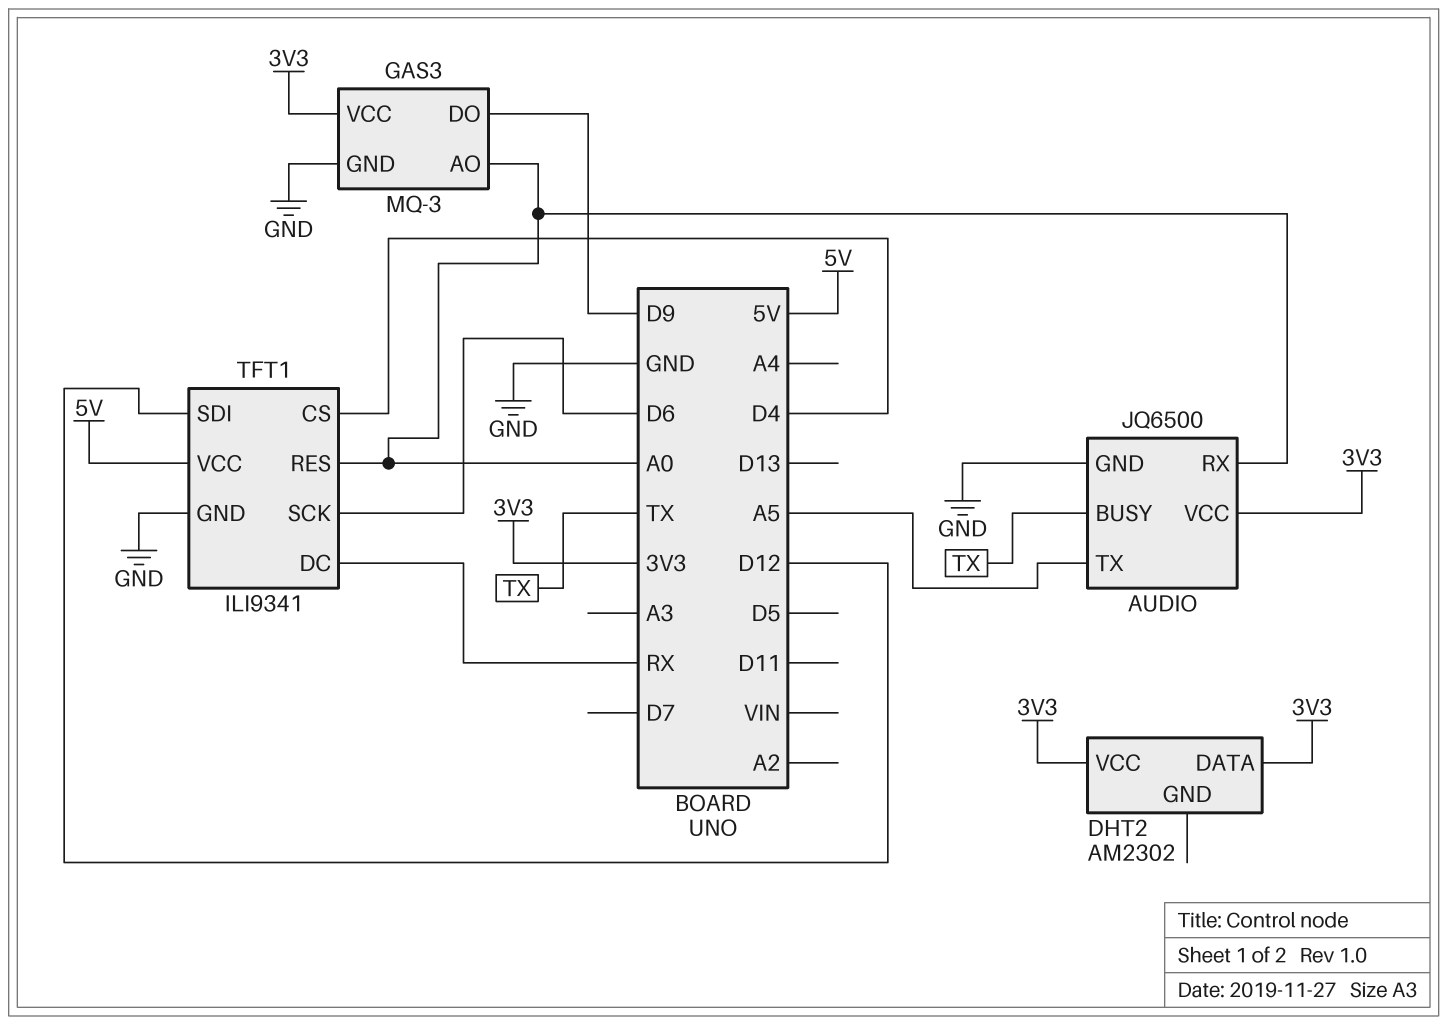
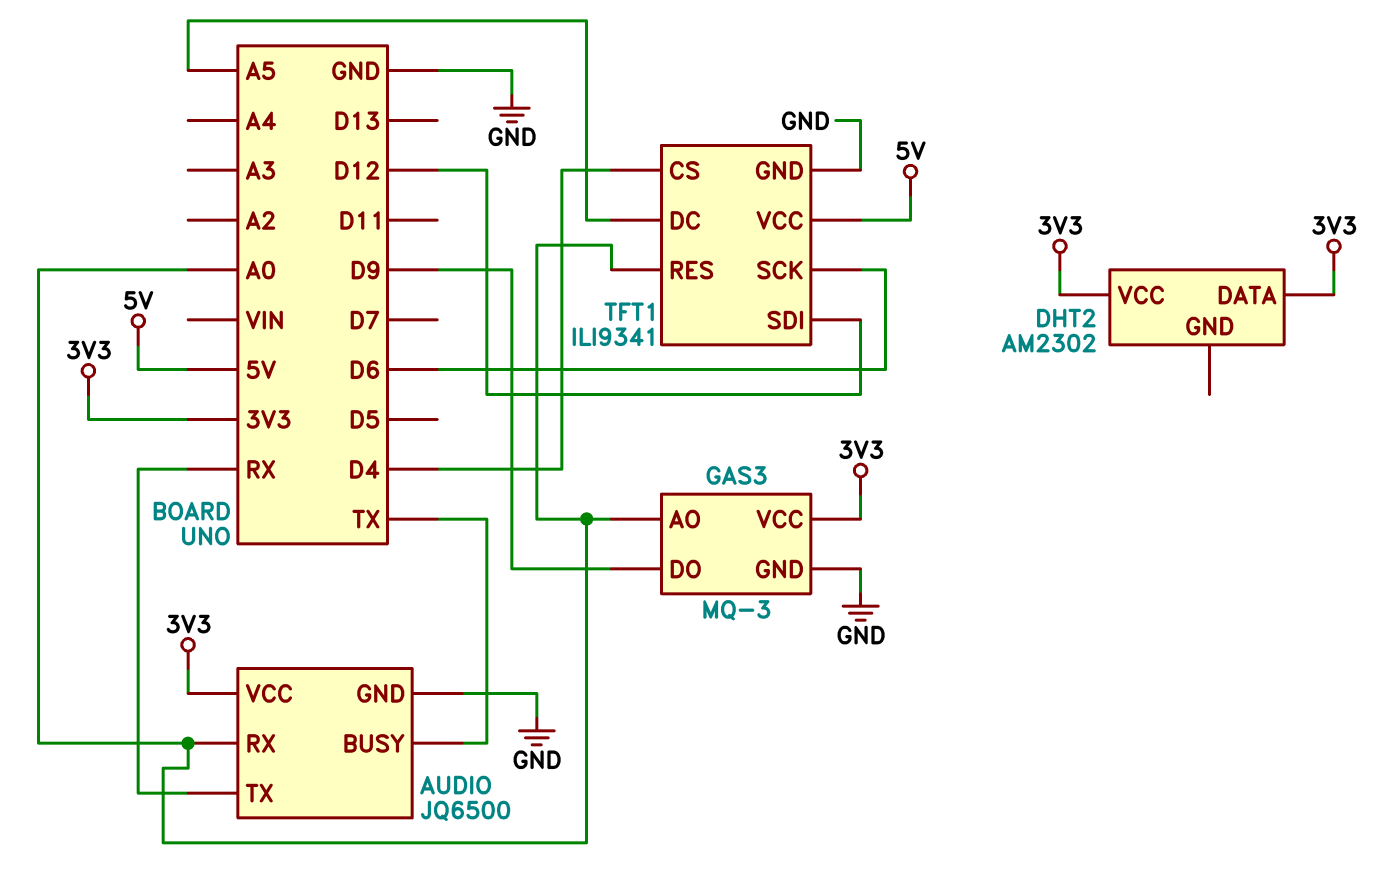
AUDIO pin TX: A5 -> RX
TFT1 pin DC: RX -> A5

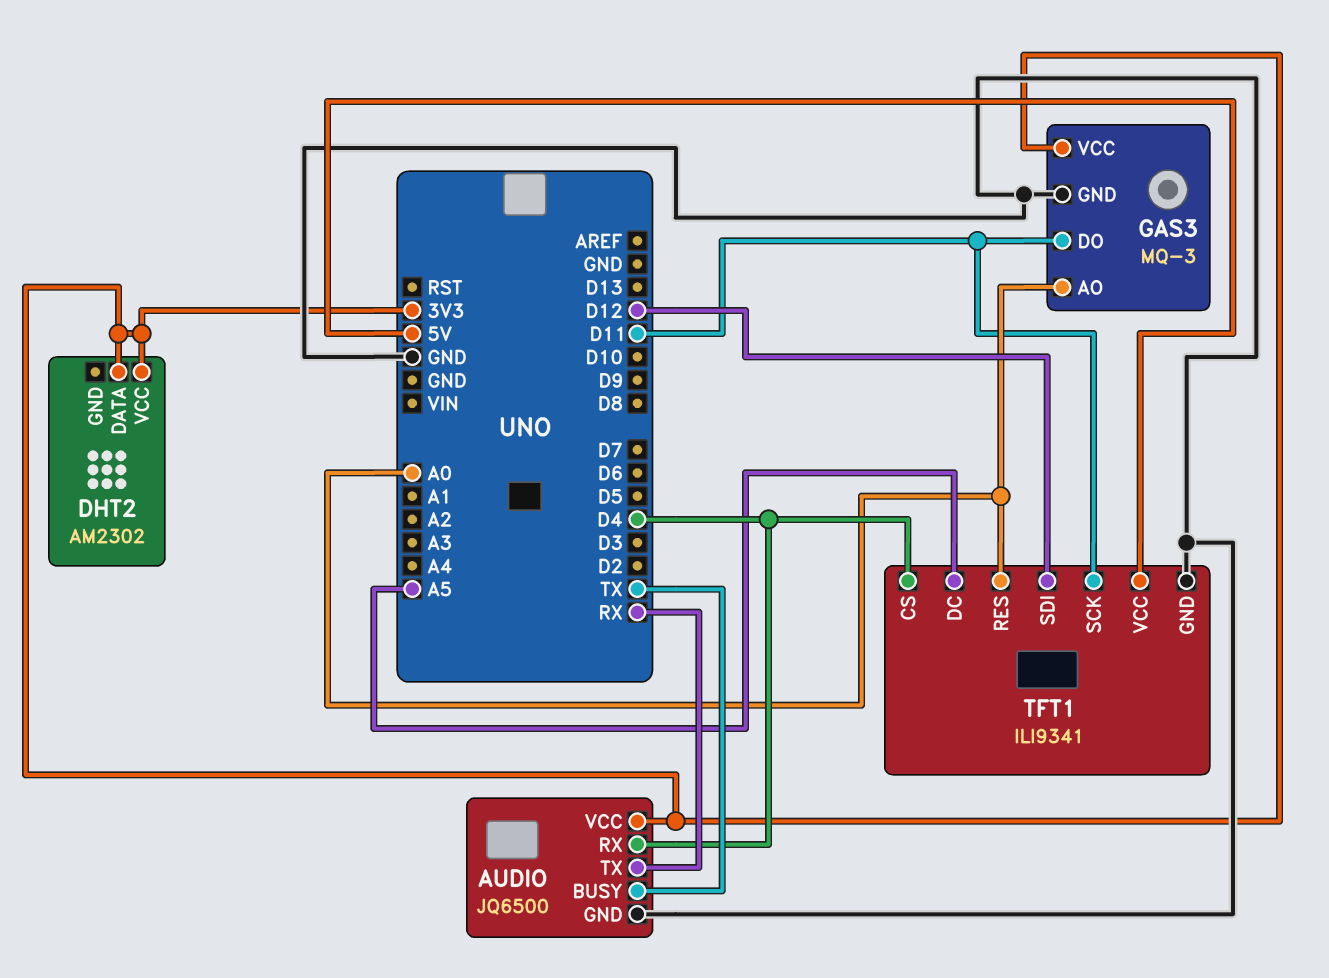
AUDIO pin RX: A0 -> D4
GAS3 pin DO: D9 -> D11
TFT1 pin SCK: D6 -> D11

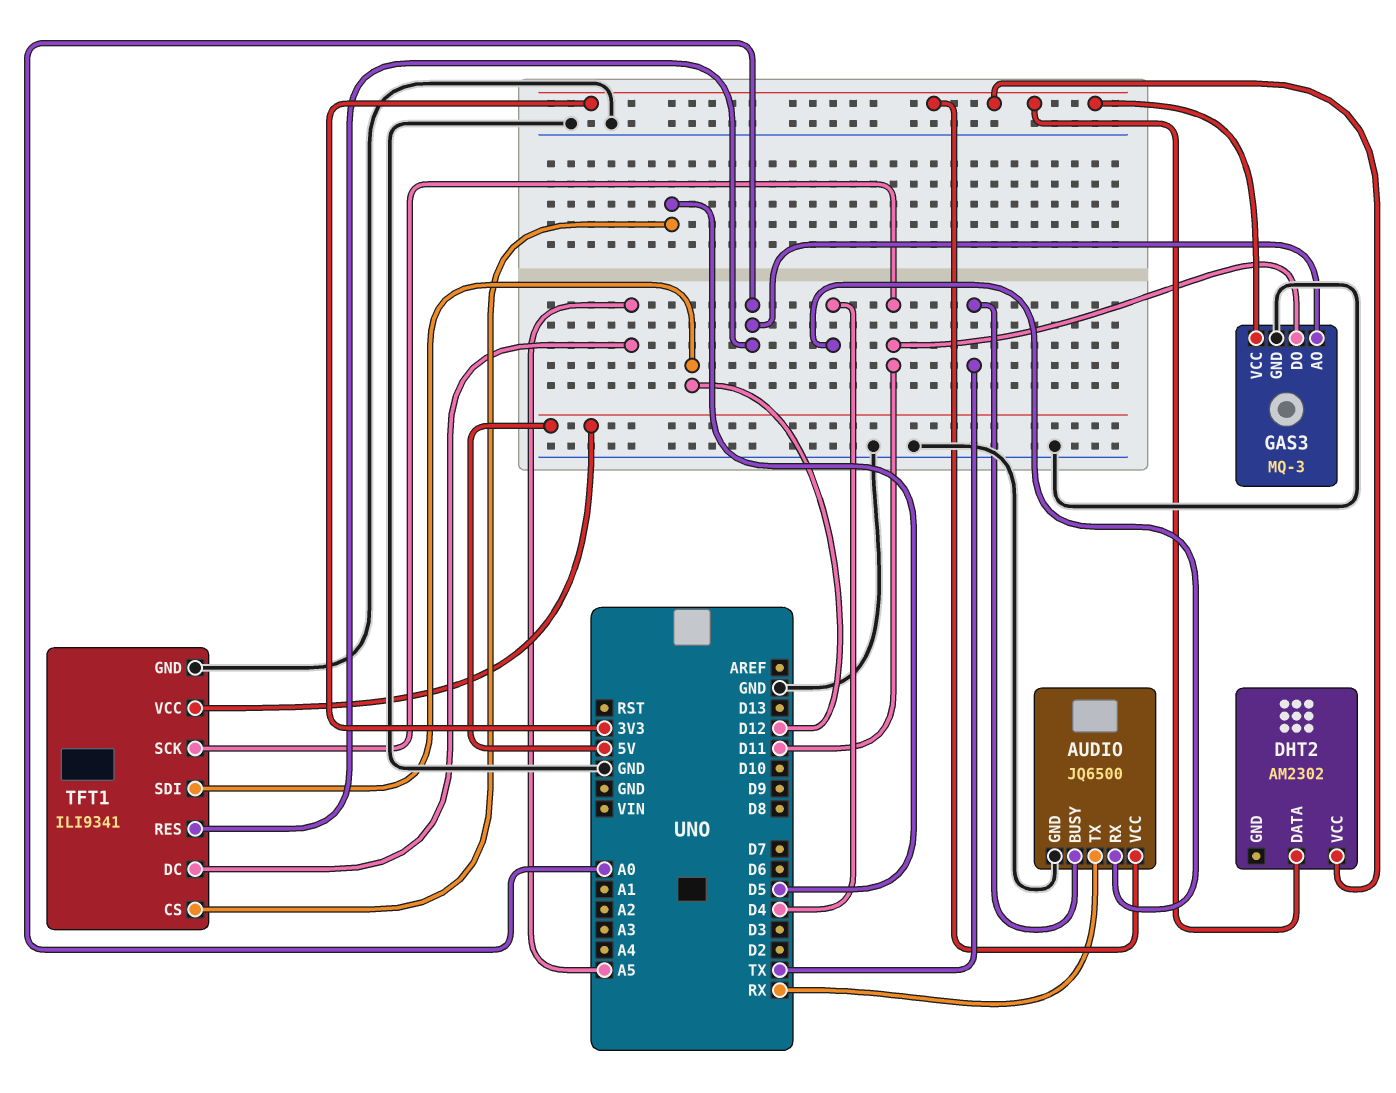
TFT1 pin CS: D4 -> D5

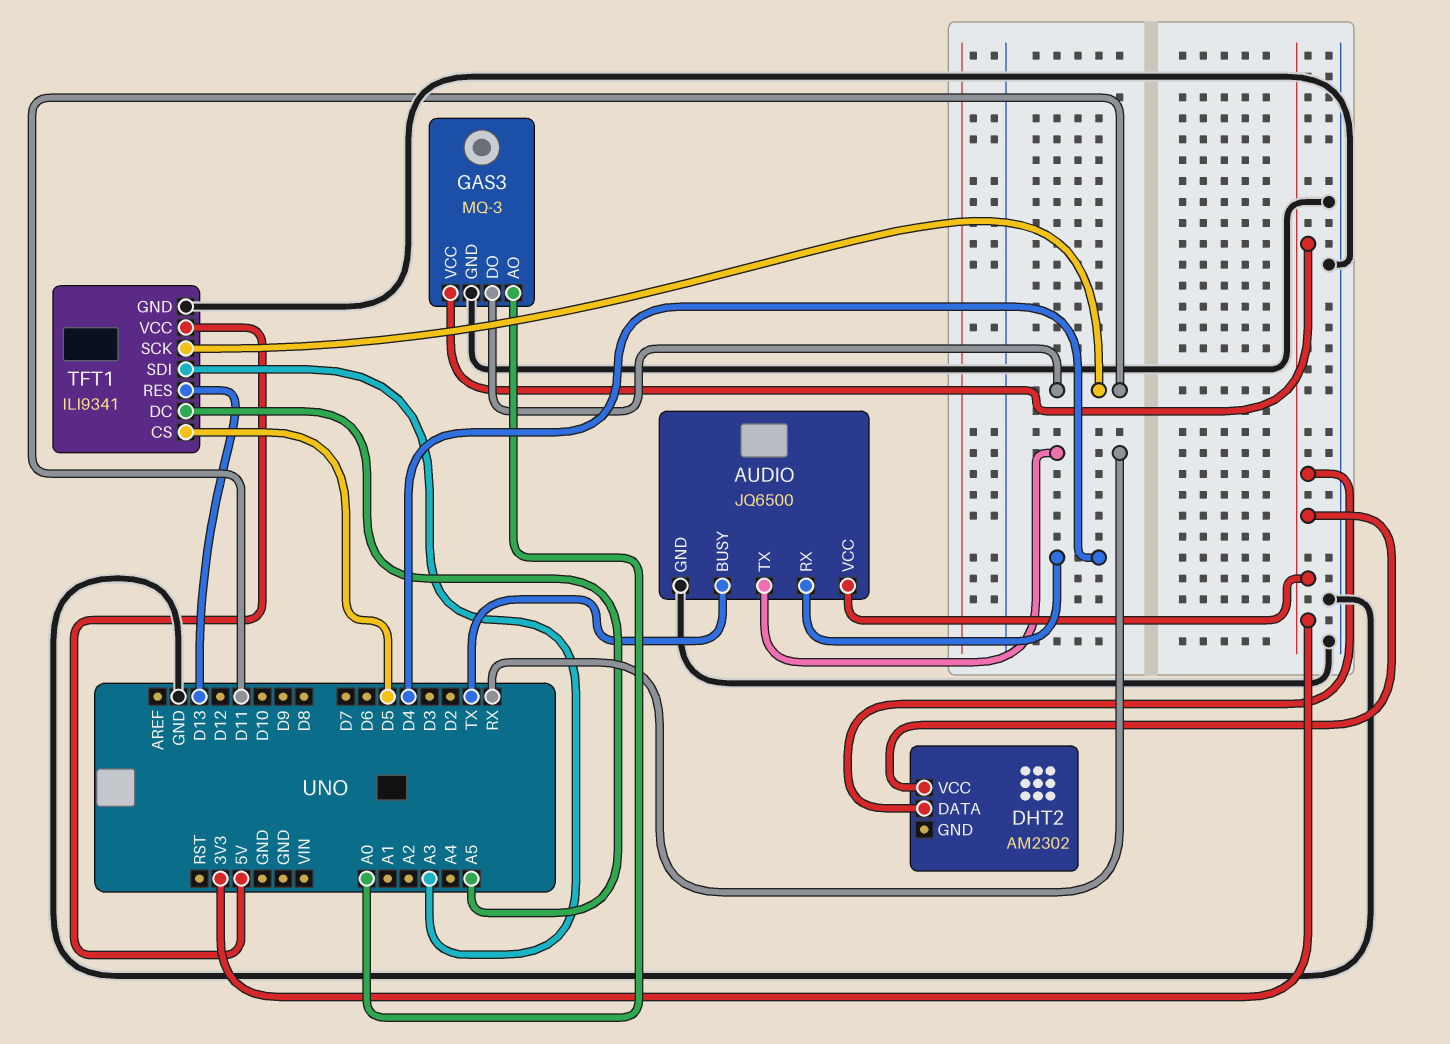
TFT1 pin RES: A0 -> D13
TFT1 pin SDI: D12 -> A3

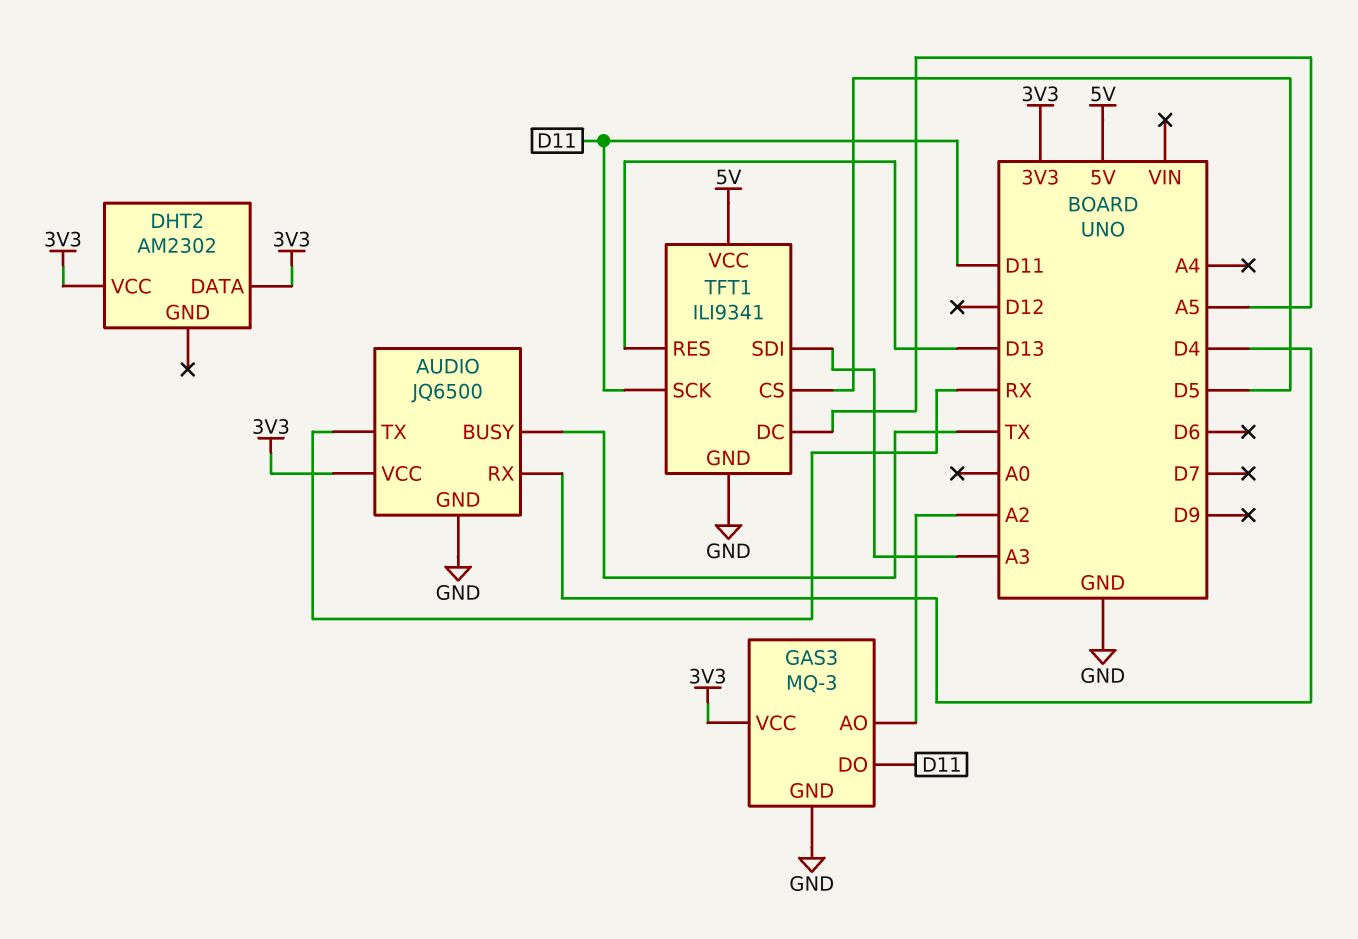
GAS3 pin AO: A0 -> A2

